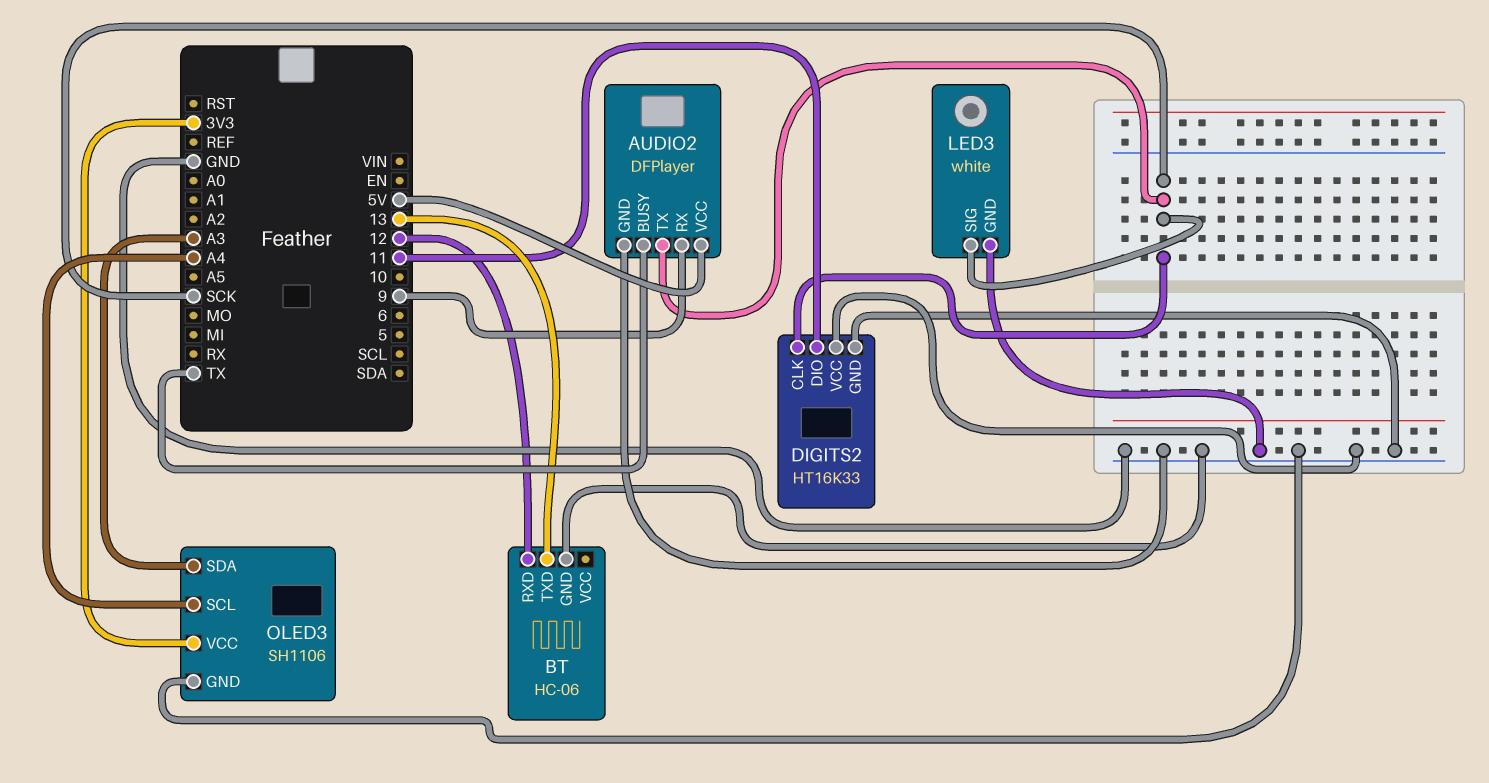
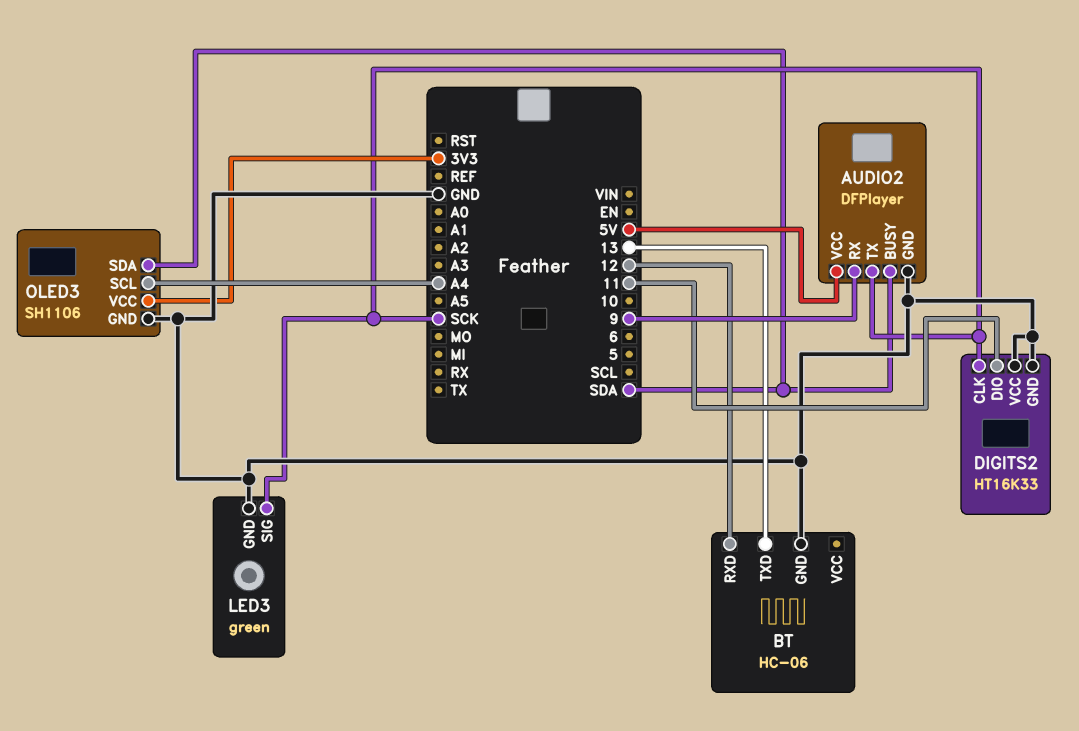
AUDIO2 pin BUSY: TX -> SDA
LED3: white -> green
OLED3 pin SDA: A3 -> SDA

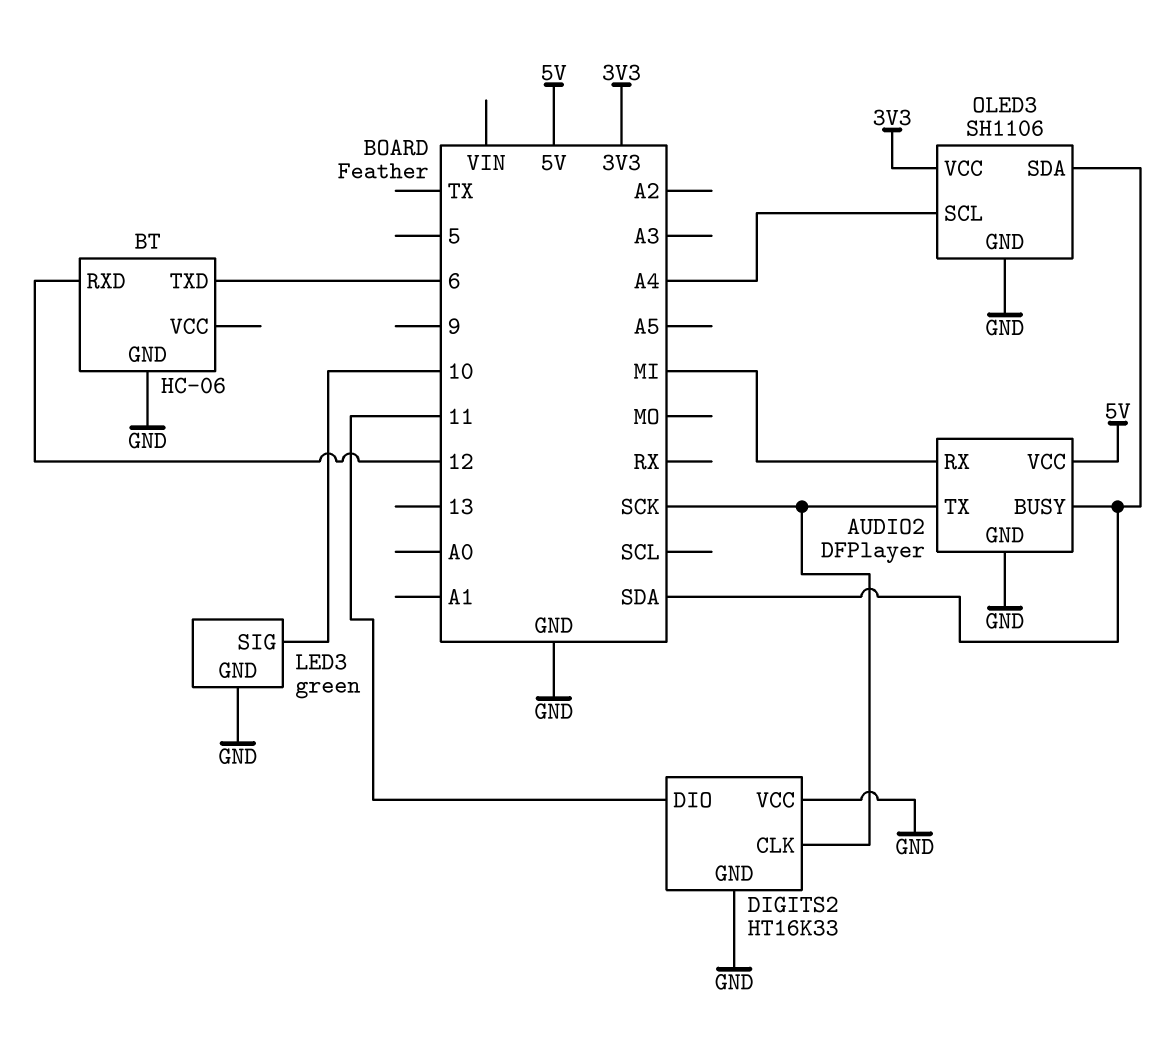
AUDIO2 pin RX: 9 -> MI
BT pin TXD: 13 -> 6
LED3 pin SIG: SCK -> 10

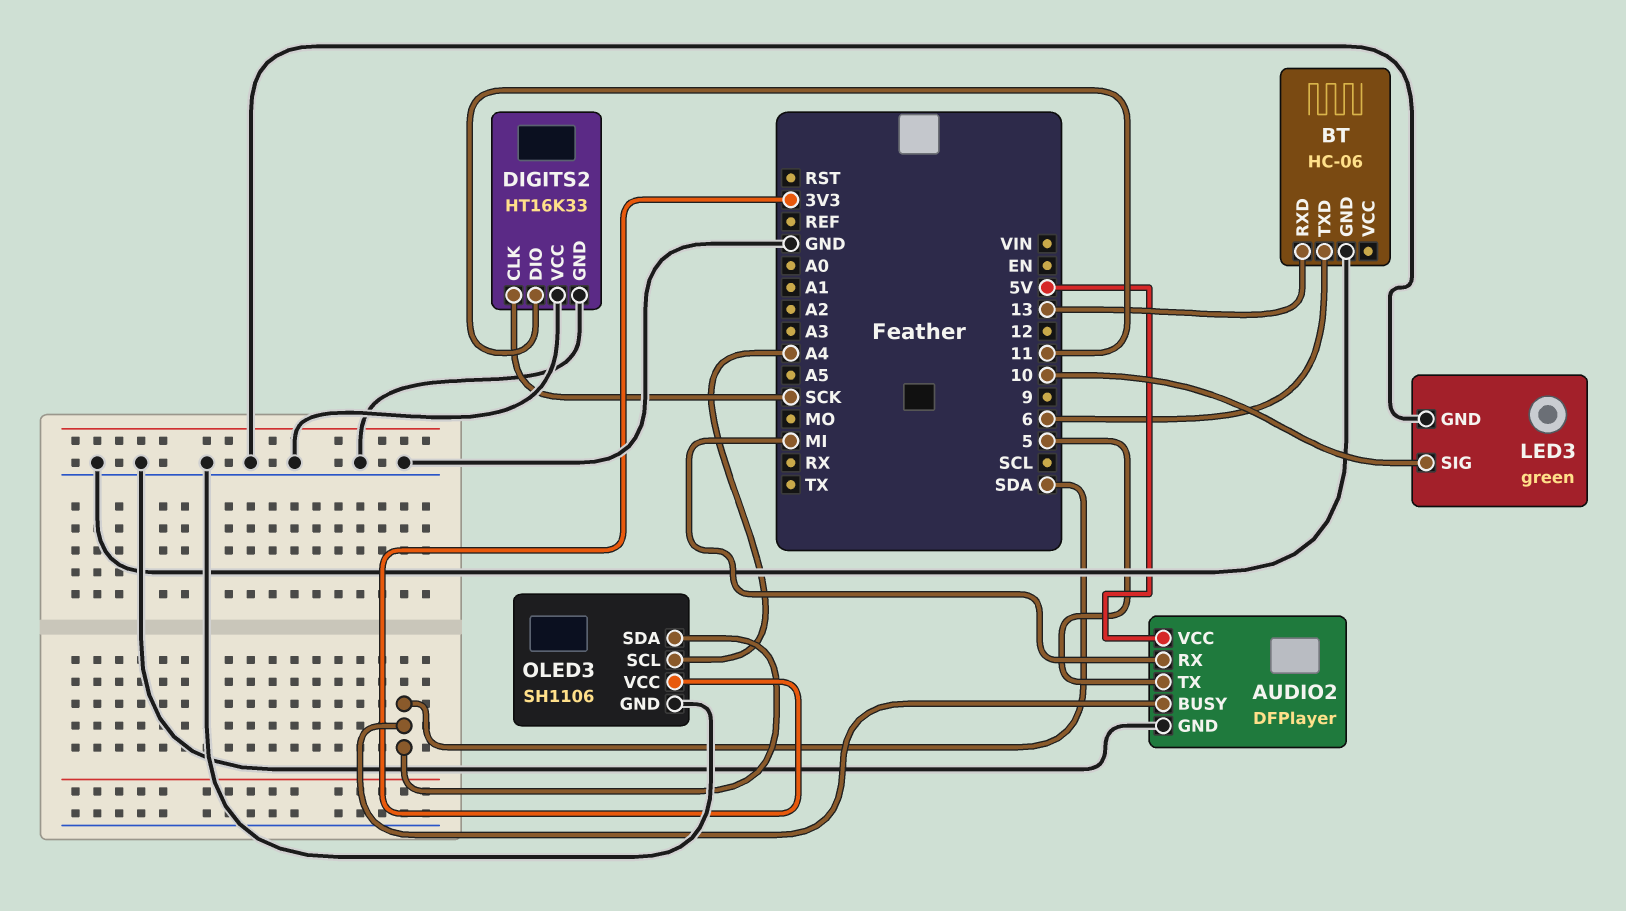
AUDIO2 pin TX: SCK -> 5
BT pin RXD: 12 -> 13

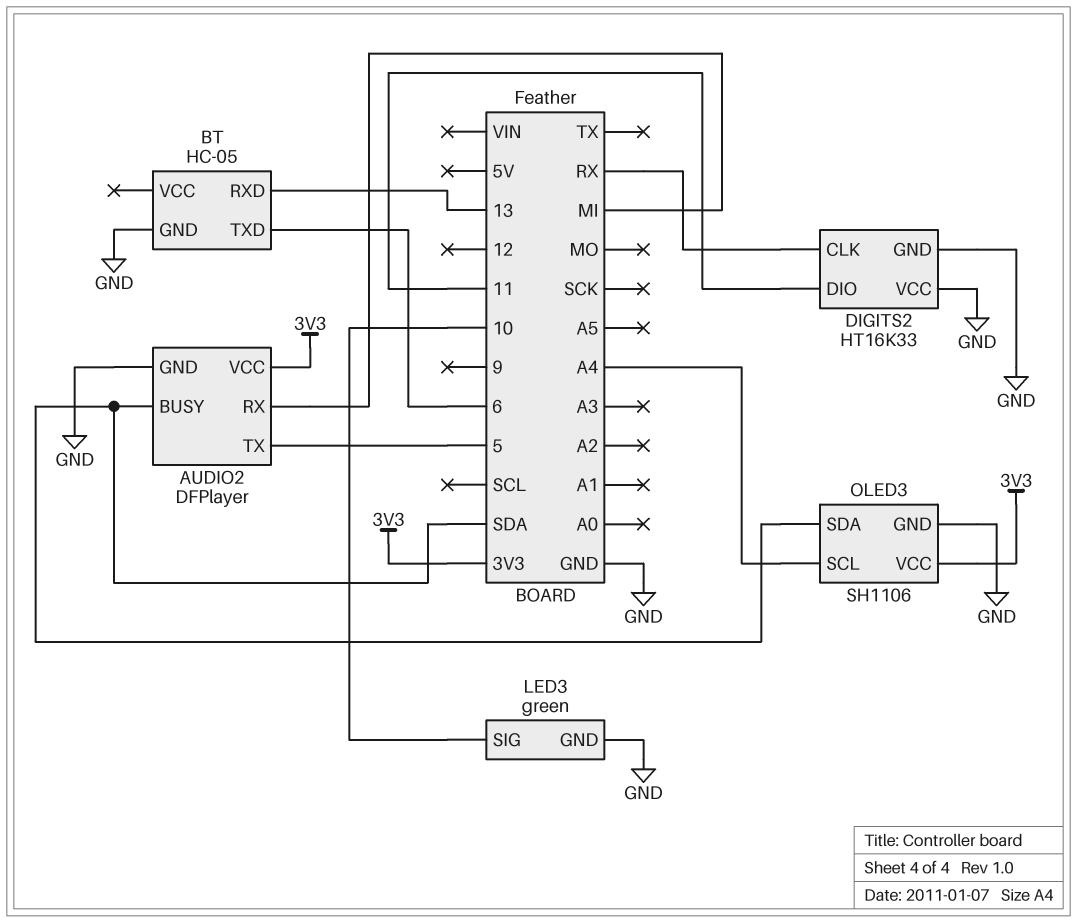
AUDIO2 pin VCC: 5V -> 3V3
BT: HC-06 -> HC-05
DIGITS2 pin CLK: SCK -> RX

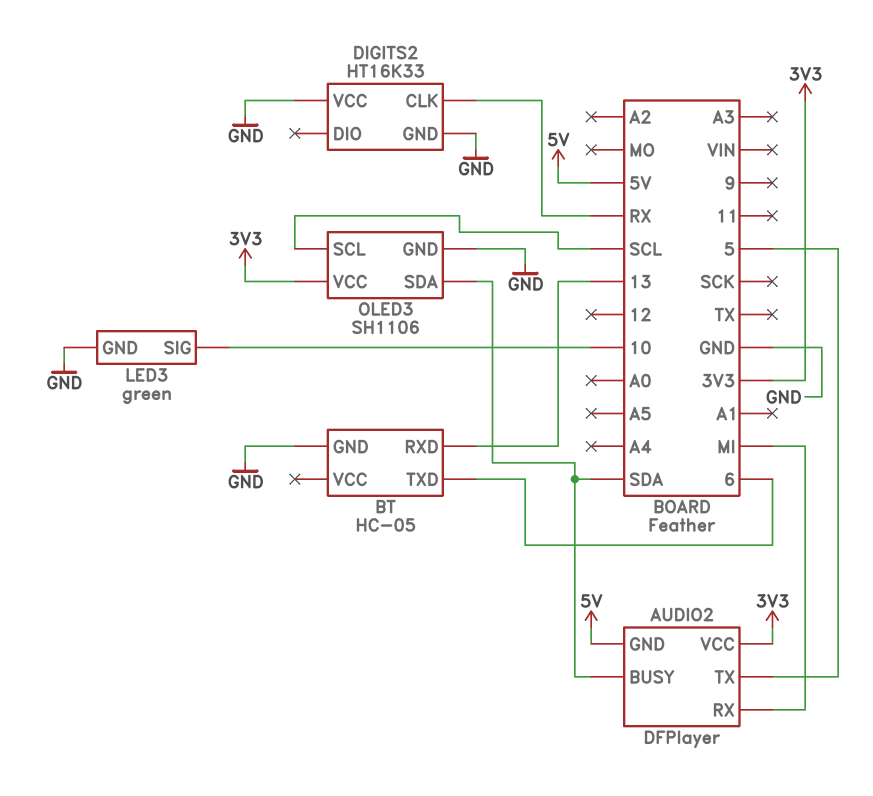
AUDIO2 pin GND: GND -> 5V
DIGITS2 pin DIO: 11 -> none
OLED3 pin SCL: A4 -> SCL

